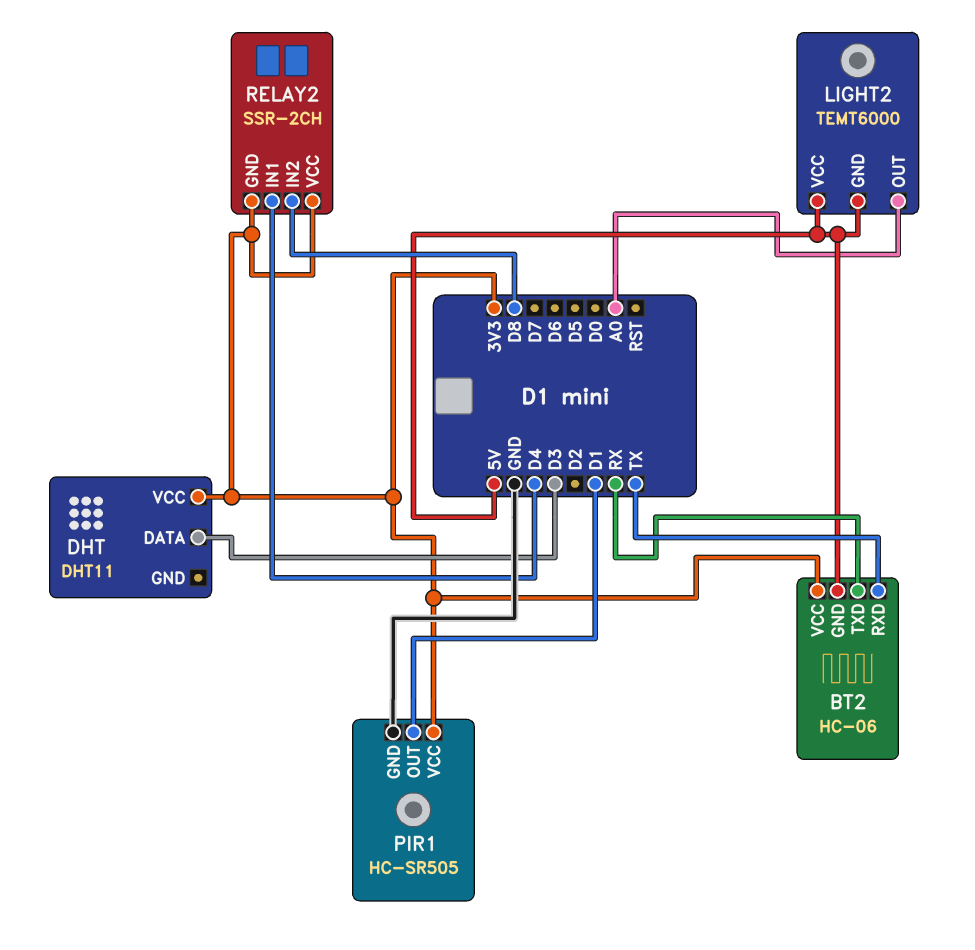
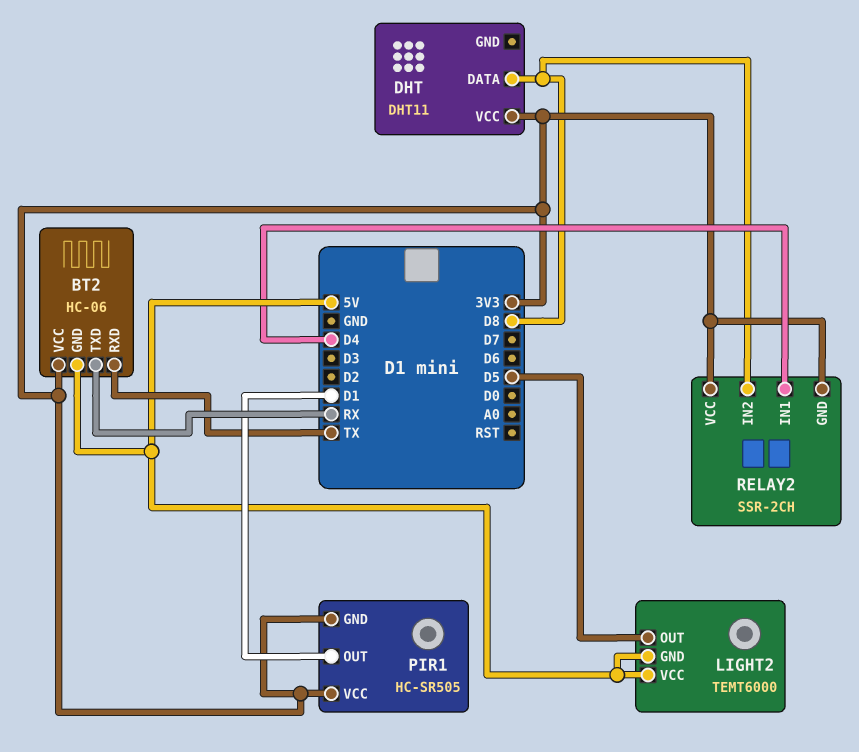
DHT pin DATA: D3 -> D8
LIGHT2 pin OUT: A0 -> D5
PIR1 pin GND: GND -> 3V3

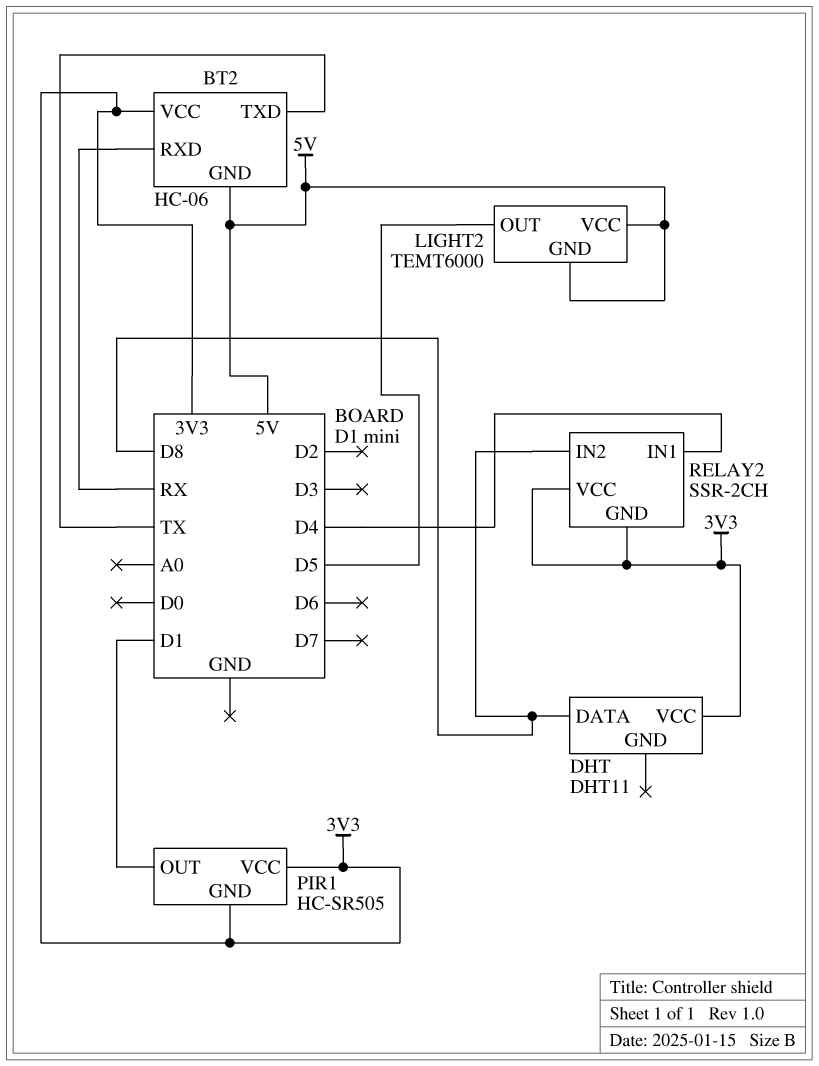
BT2 pin RXD: TX -> RX
BT2 pin TXD: RX -> TX

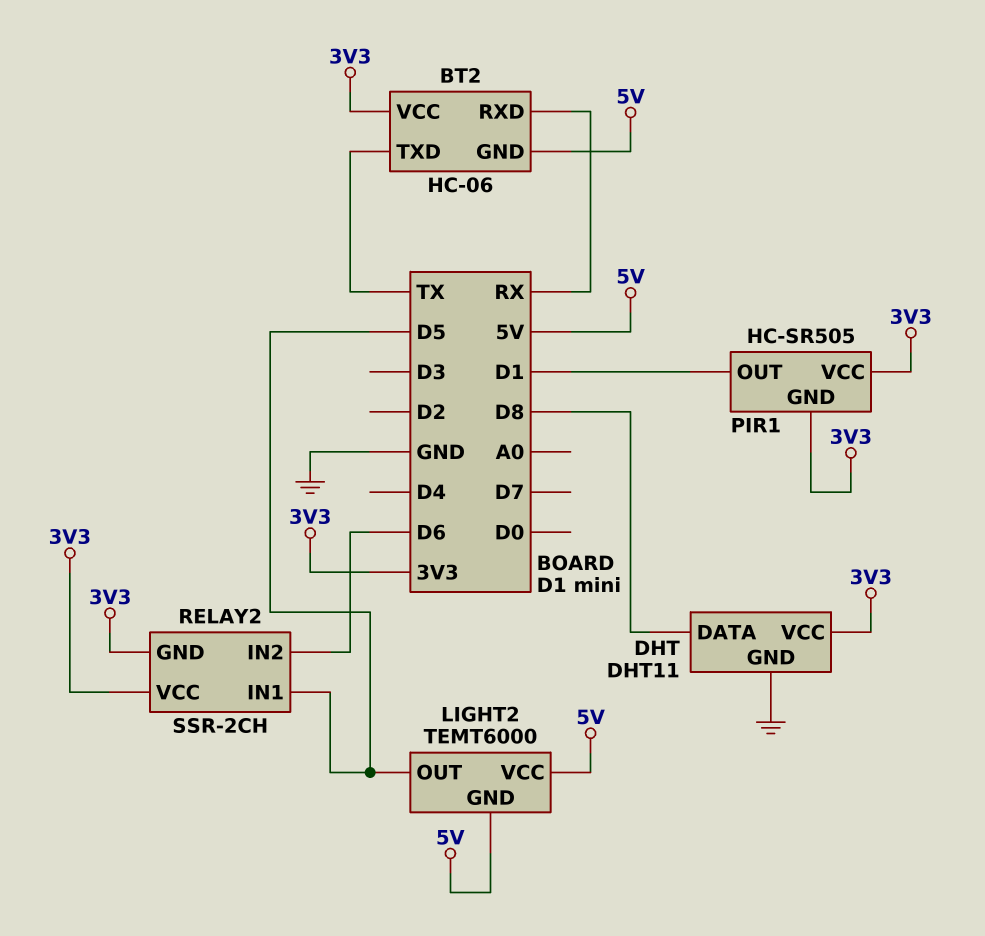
DHT pin GND: none -> GND
RELAY2 pin IN1: D4 -> D5
RELAY2 pin IN2: D8 -> D6

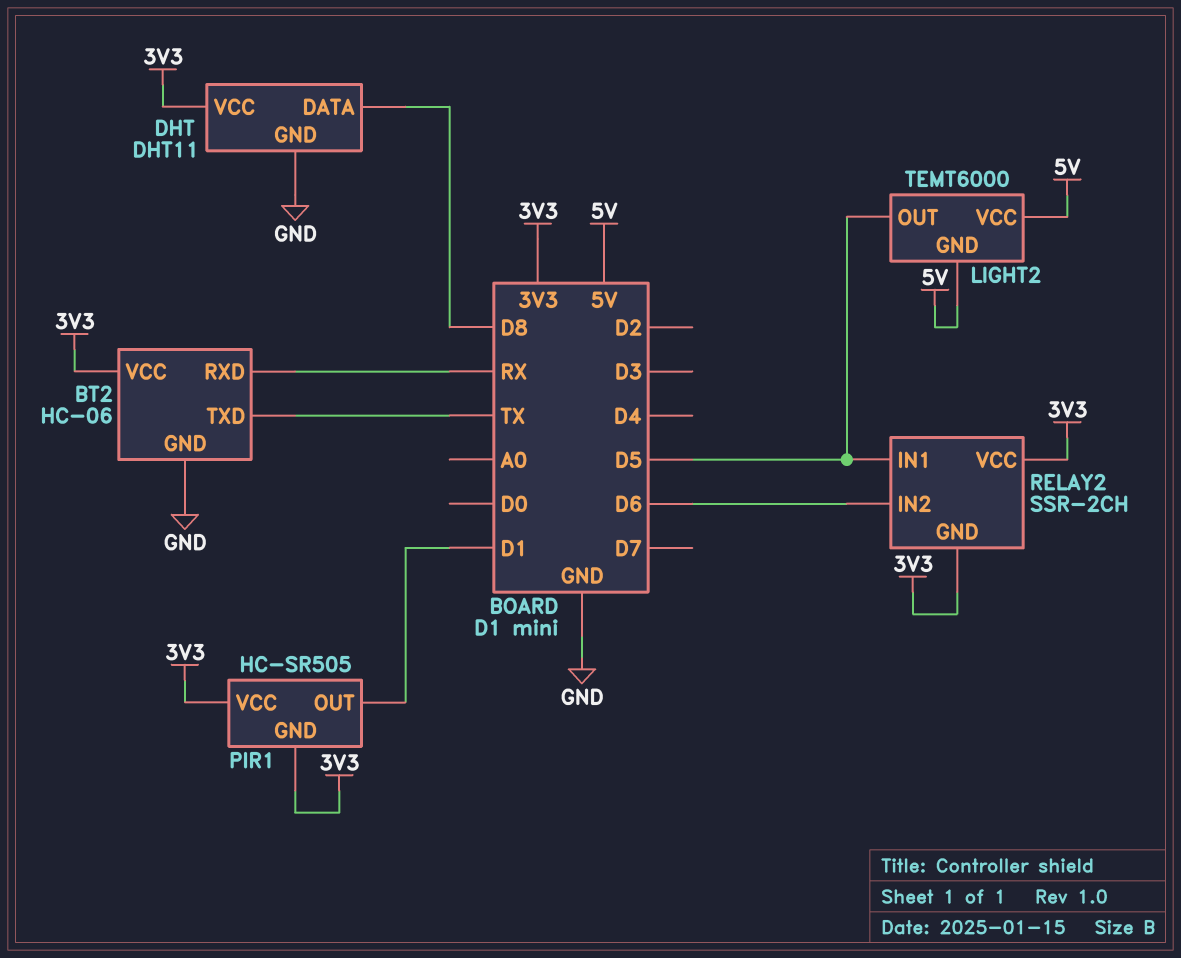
BT2 pin GND: 5V -> GND

